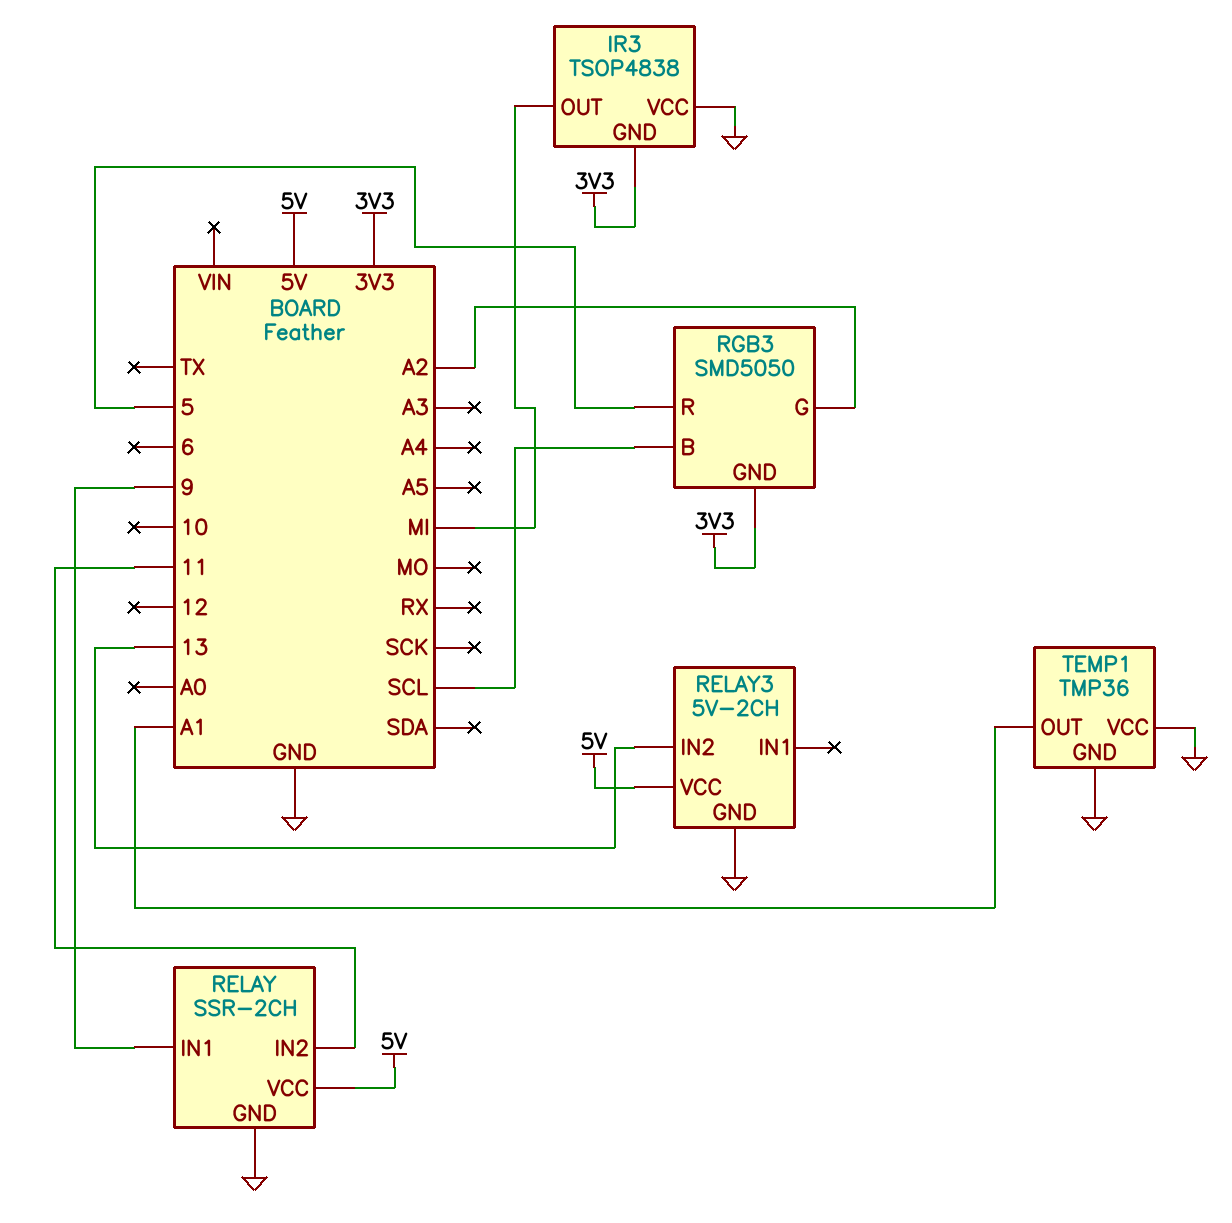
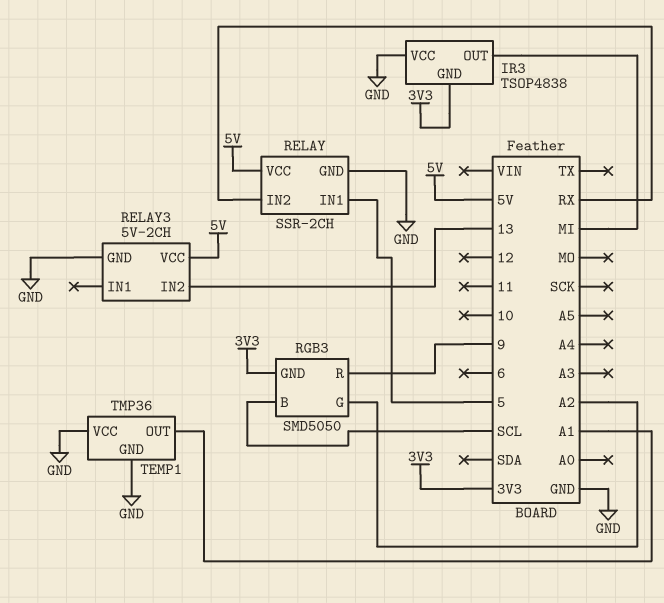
RELAY pin IN1: 9 -> 5
RELAY pin IN2: 11 -> RX
RGB3 pin R: 5 -> 9

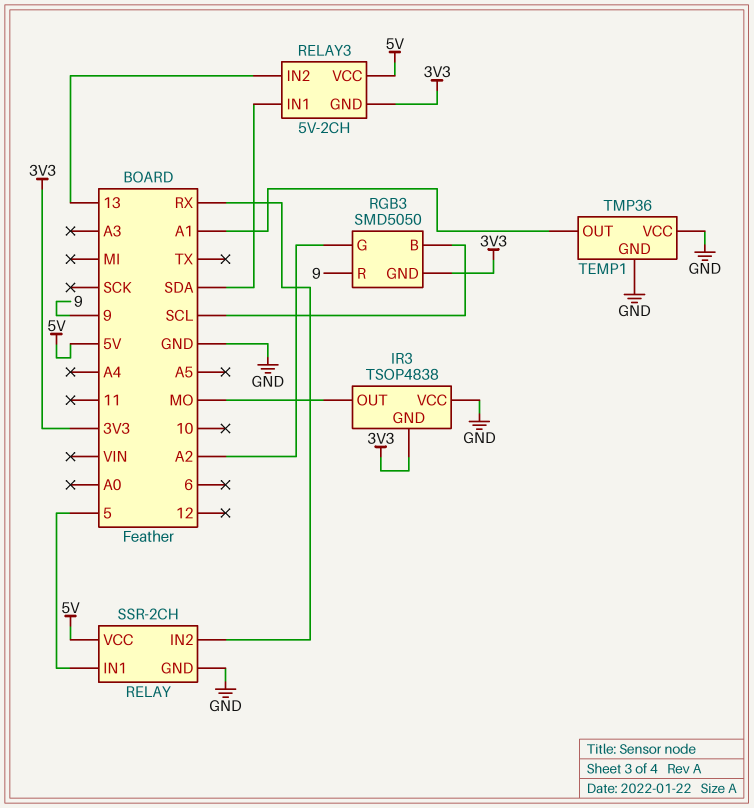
IR3 pin OUT: MI -> MO
RELAY3 pin GND: GND -> 3V3
RELAY3 pin IN1: none -> SDA

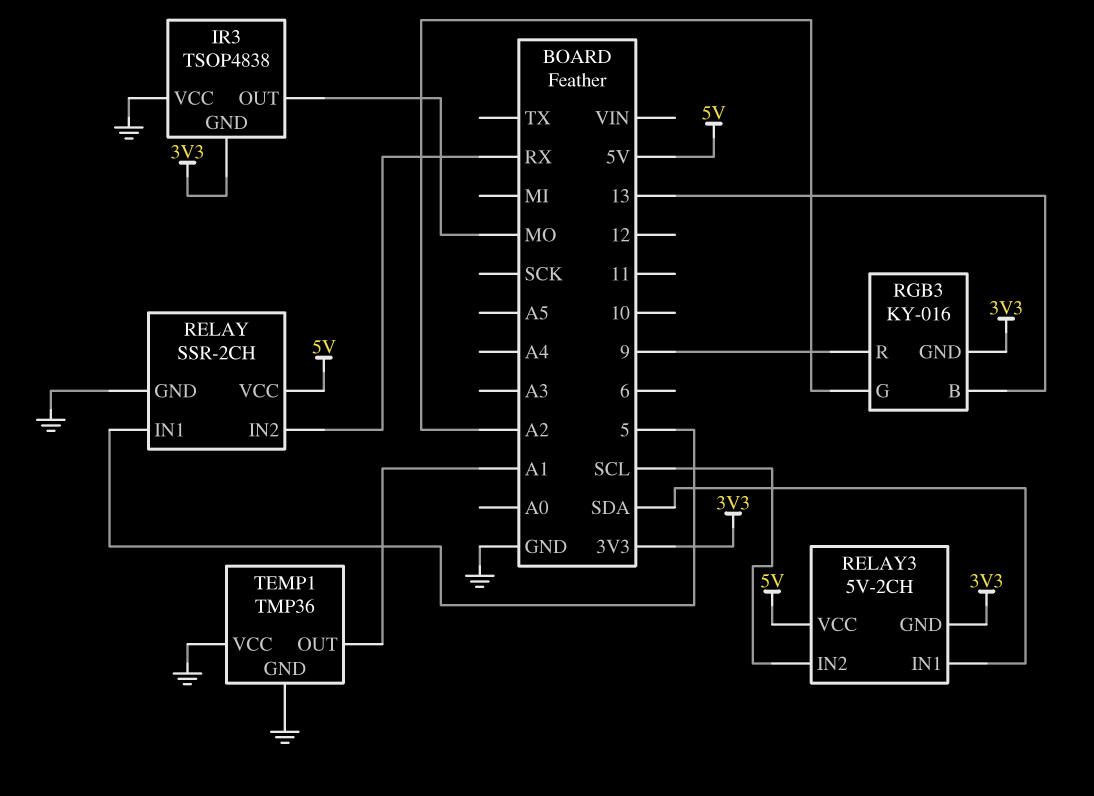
RELAY3 pin IN2: 13 -> SCL
RGB3: SMD5050 -> KY-016
RGB3 pin B: SCL -> 13

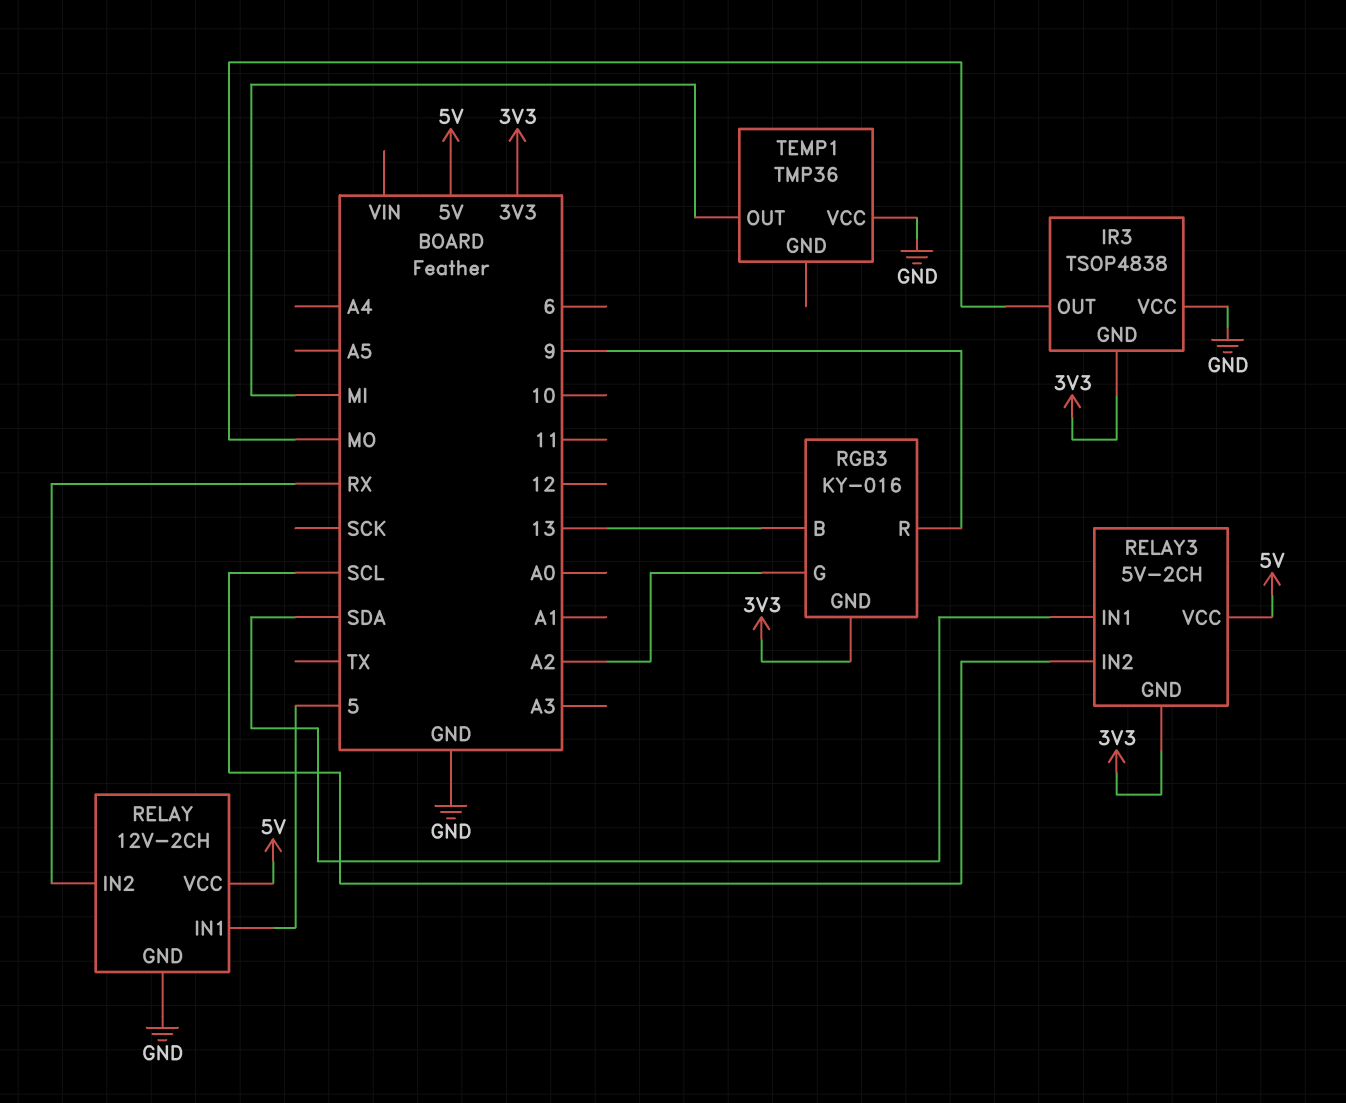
RELAY: SSR-2CH -> 12V-2CH
TEMP1 pin GND: GND -> none
TEMP1 pin OUT: A1 -> MI

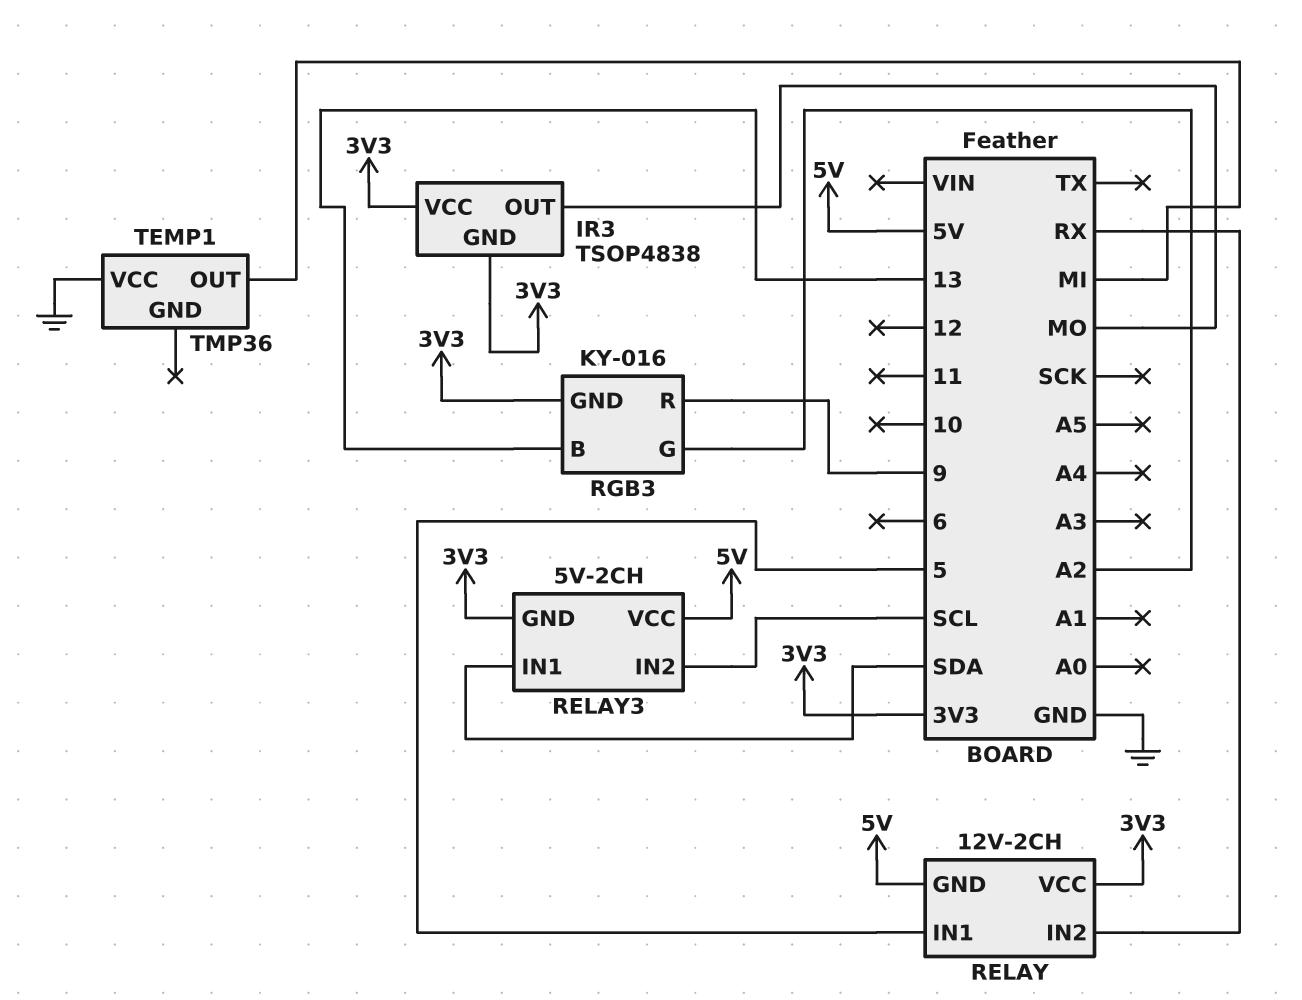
IR3 pin VCC: GND -> 3V3
RELAY pin GND: GND -> 5V
RELAY pin VCC: 5V -> 3V3

